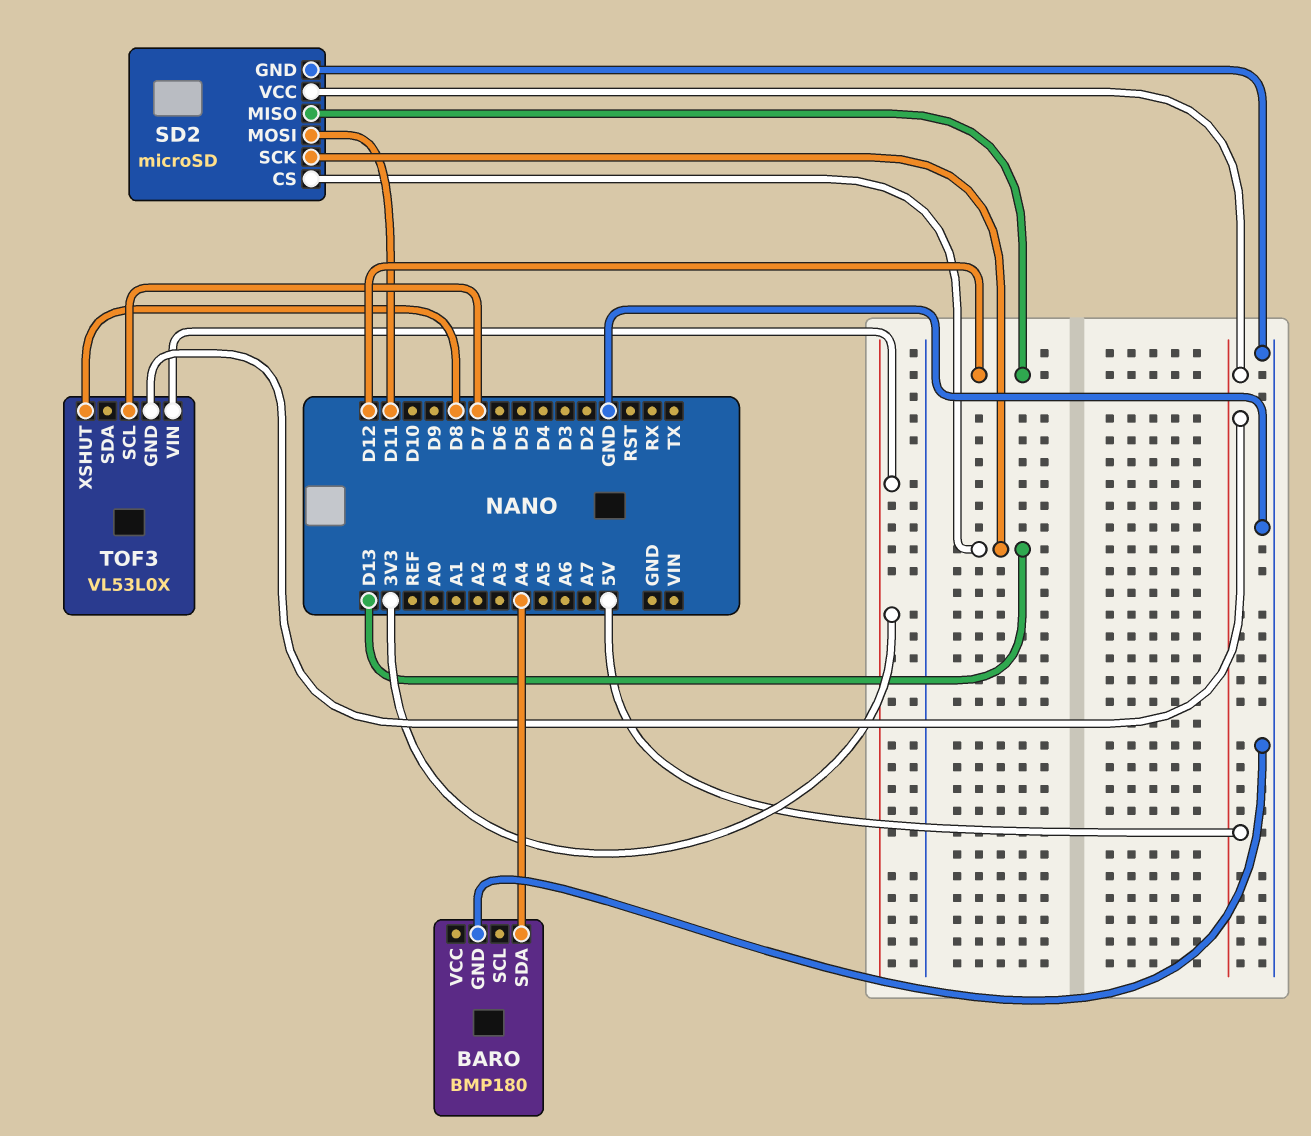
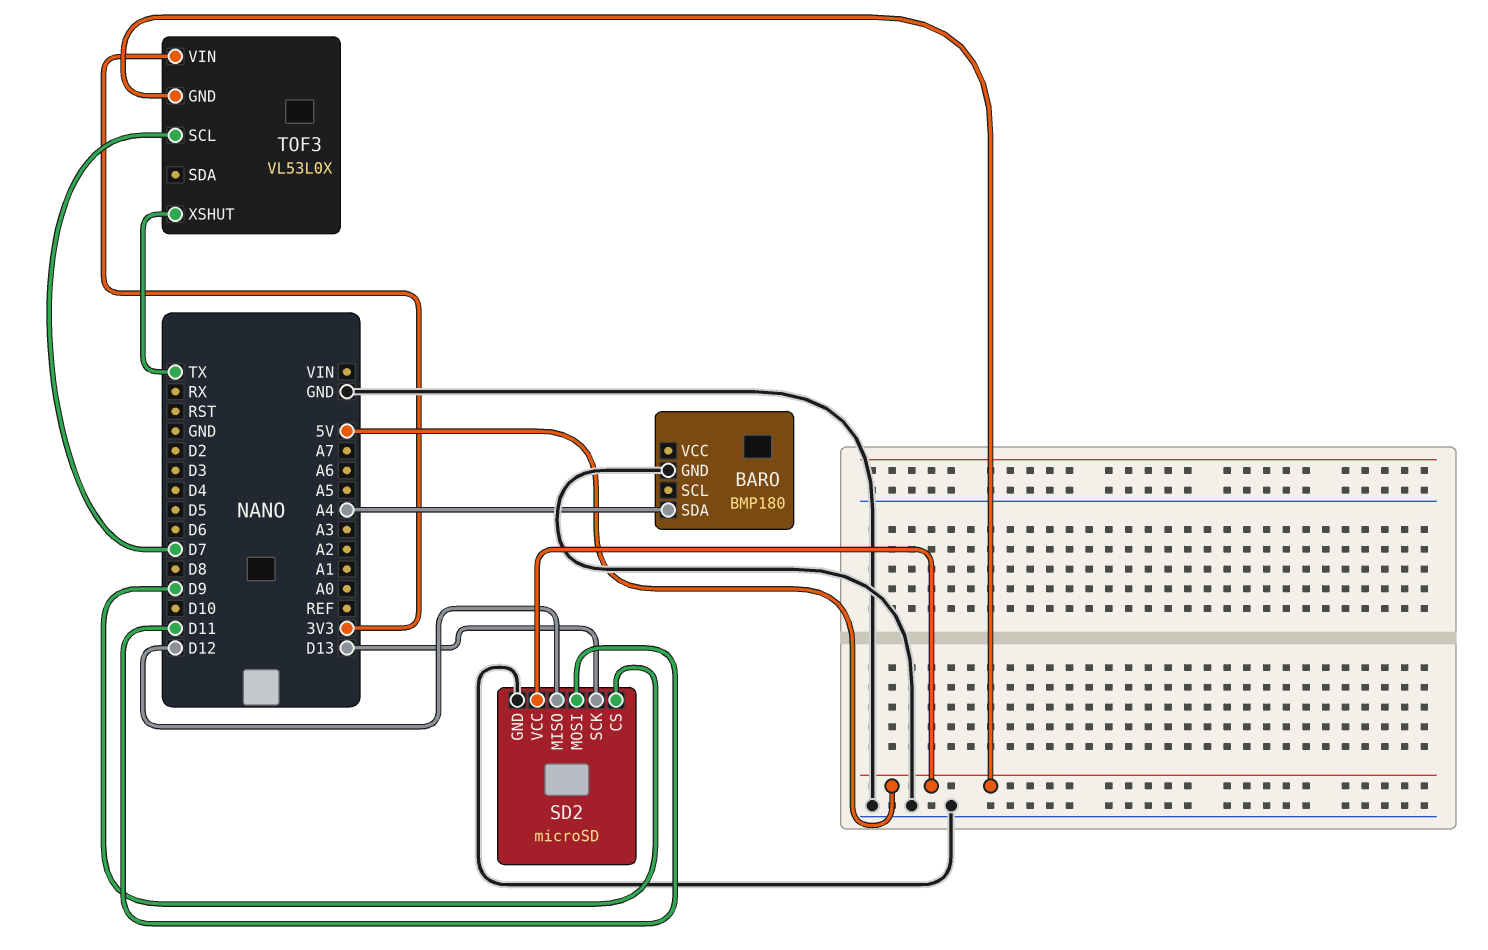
SD2 pin CS: D13 -> D9
TOF3 pin XSHUT: D8 -> TX

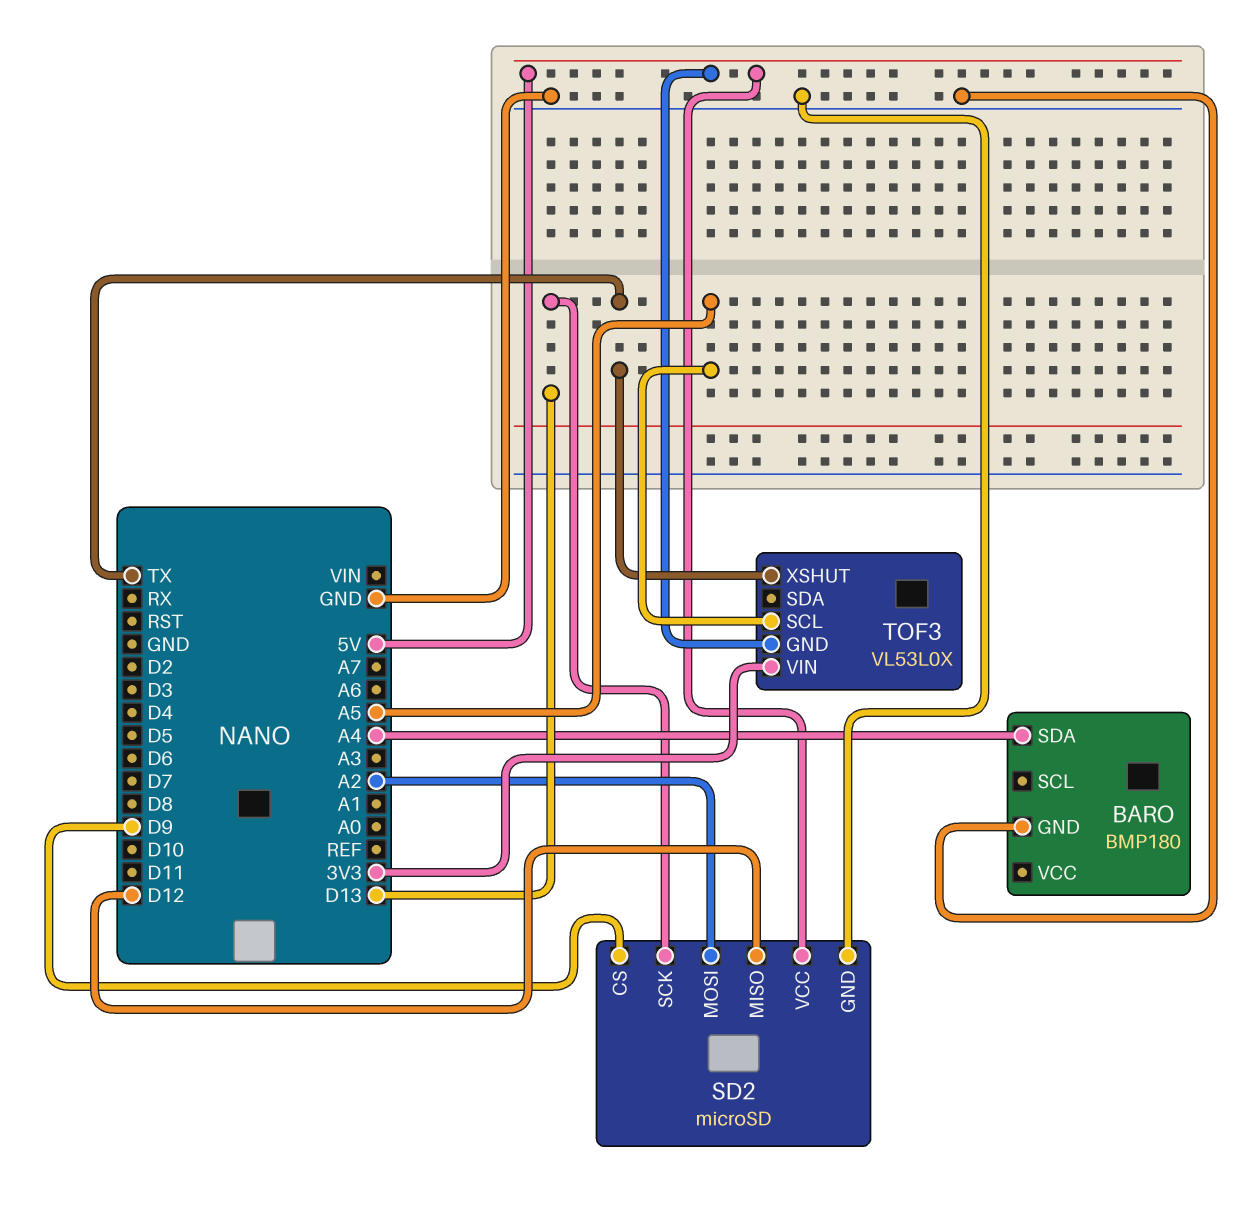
SD2 pin MOSI: D11 -> A2
TOF3 pin SCL: D7 -> A5

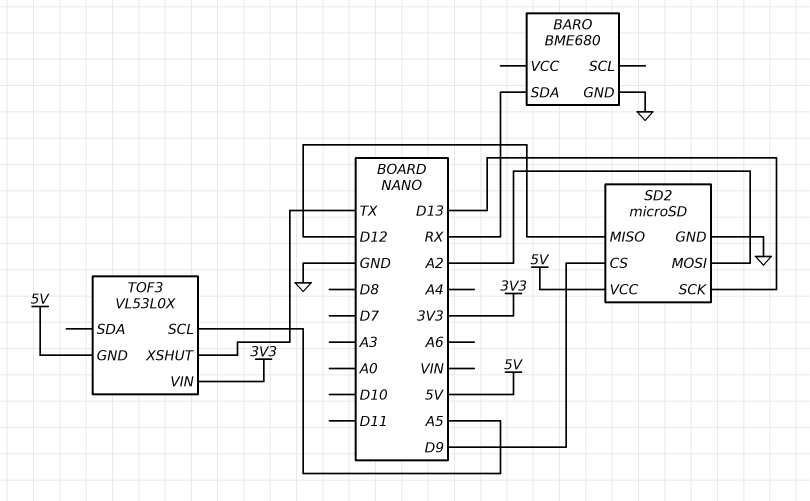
BARO: BMP180 -> BME680
BARO pin SDA: A4 -> RX

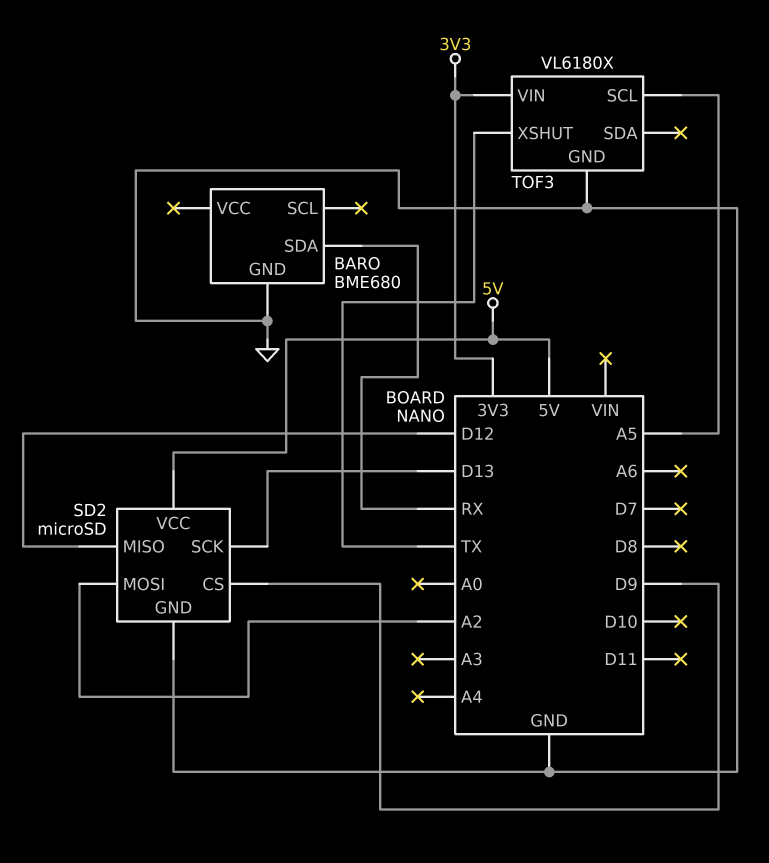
TOF3: VL53L0X -> VL6180X
TOF3 pin GND: 5V -> GND

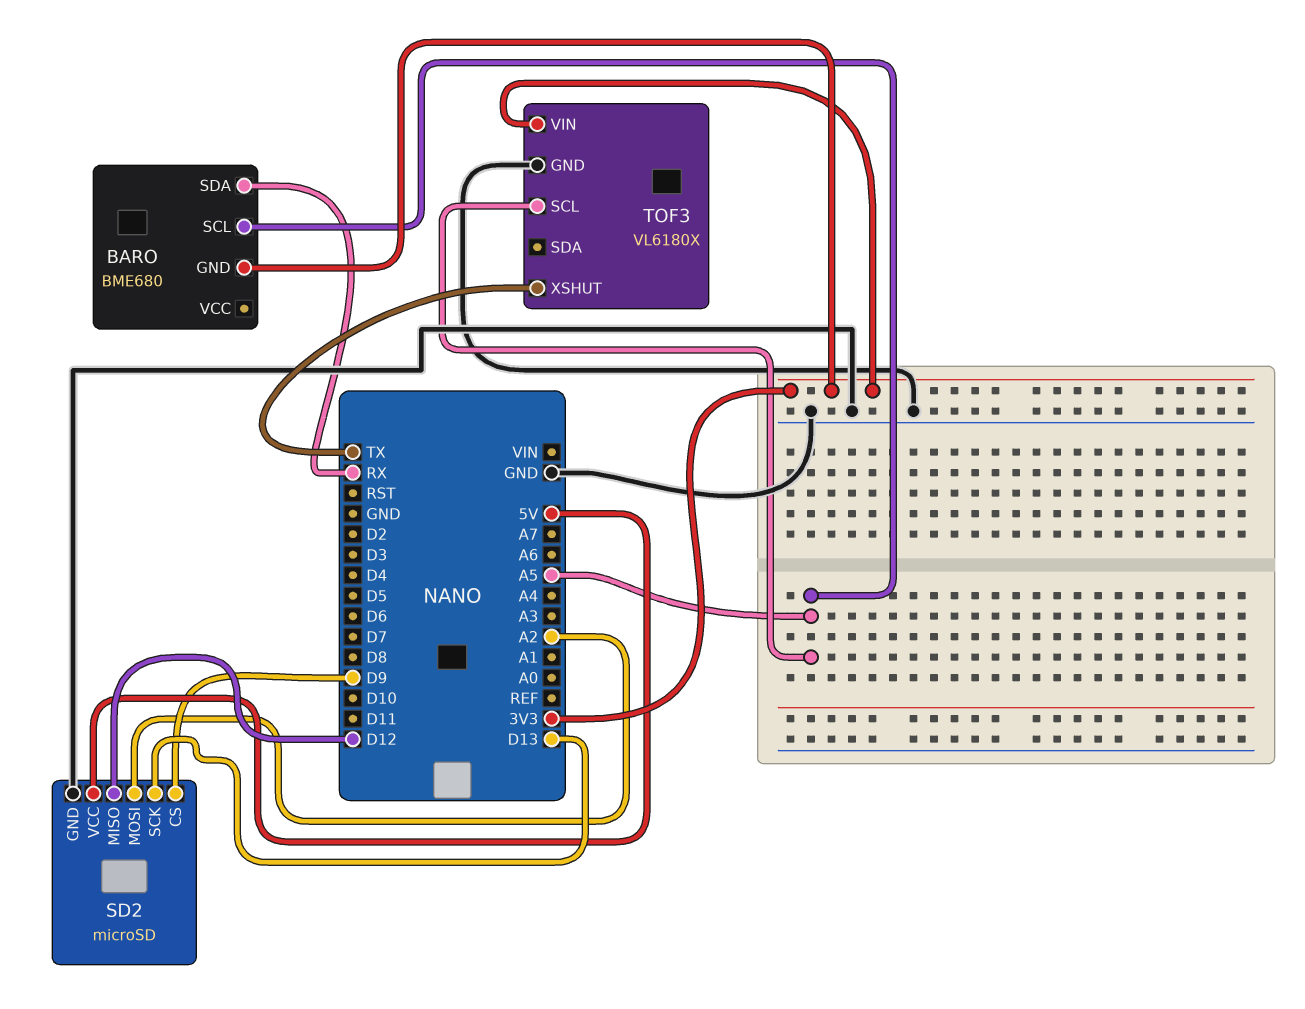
BARO pin GND: GND -> 3V3
BARO pin SCL: none -> A5

